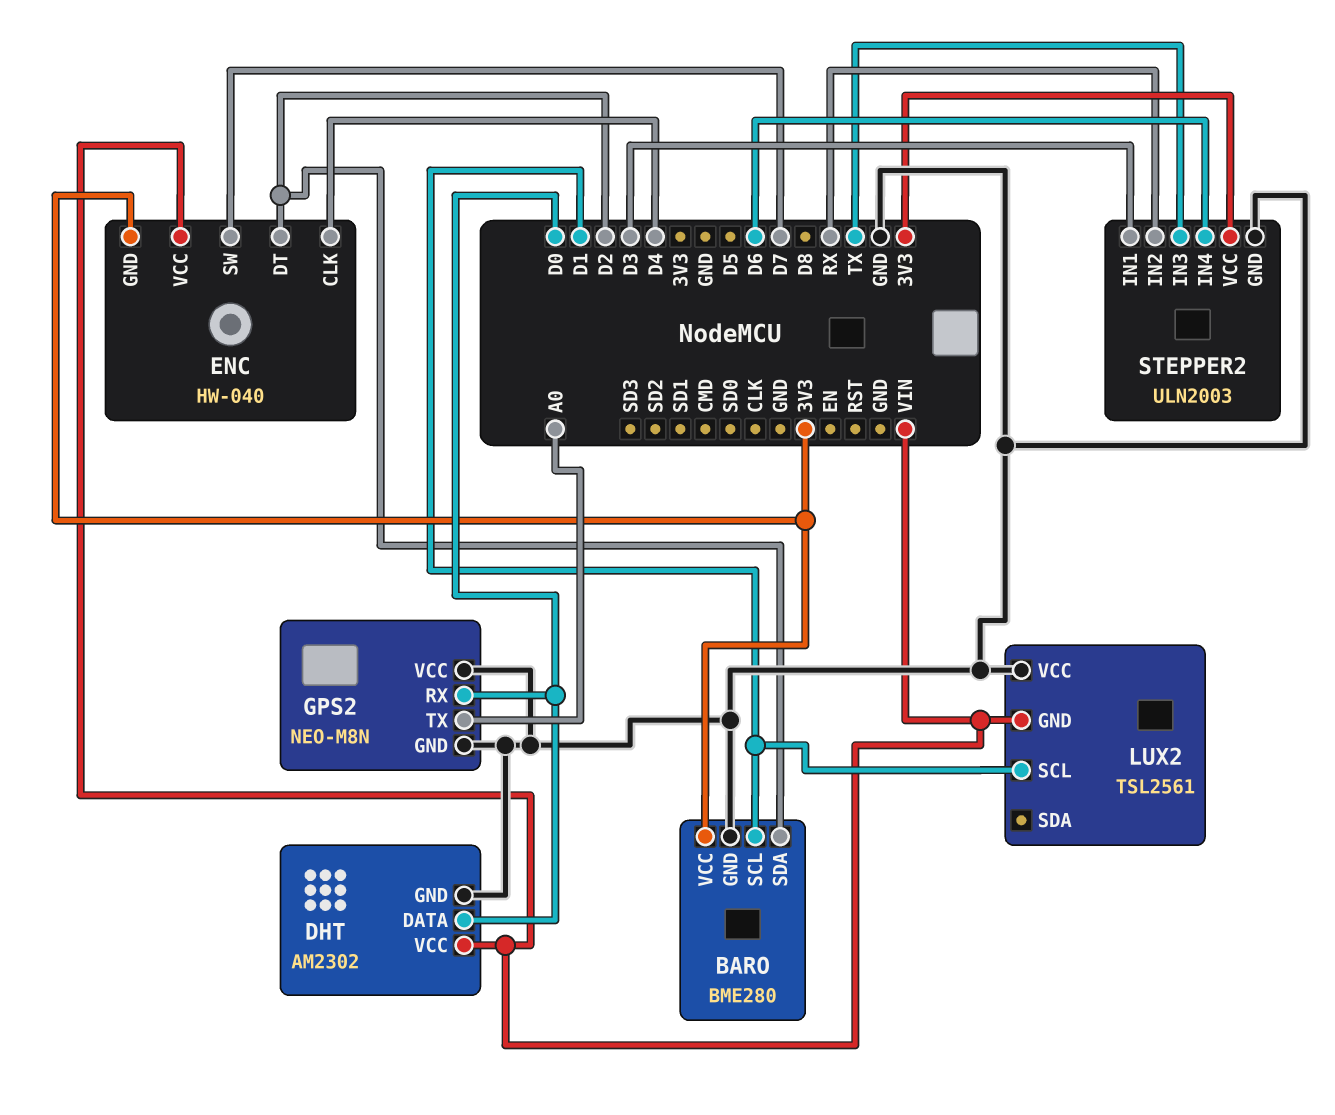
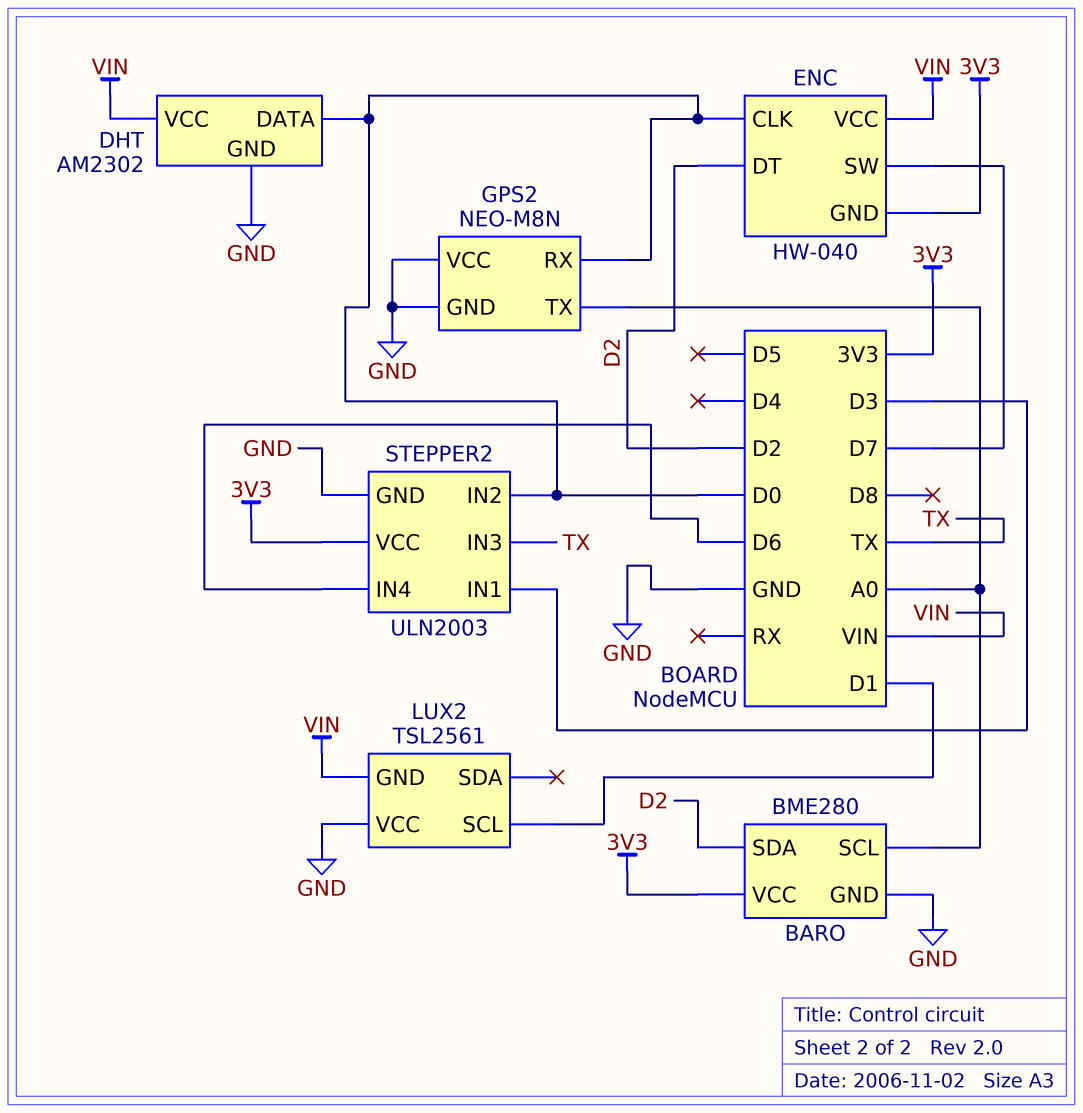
BARO pin SCL: D1 -> A0
ENC pin CLK: D4 -> D0
STEPPER2 pin IN2: RX -> D0

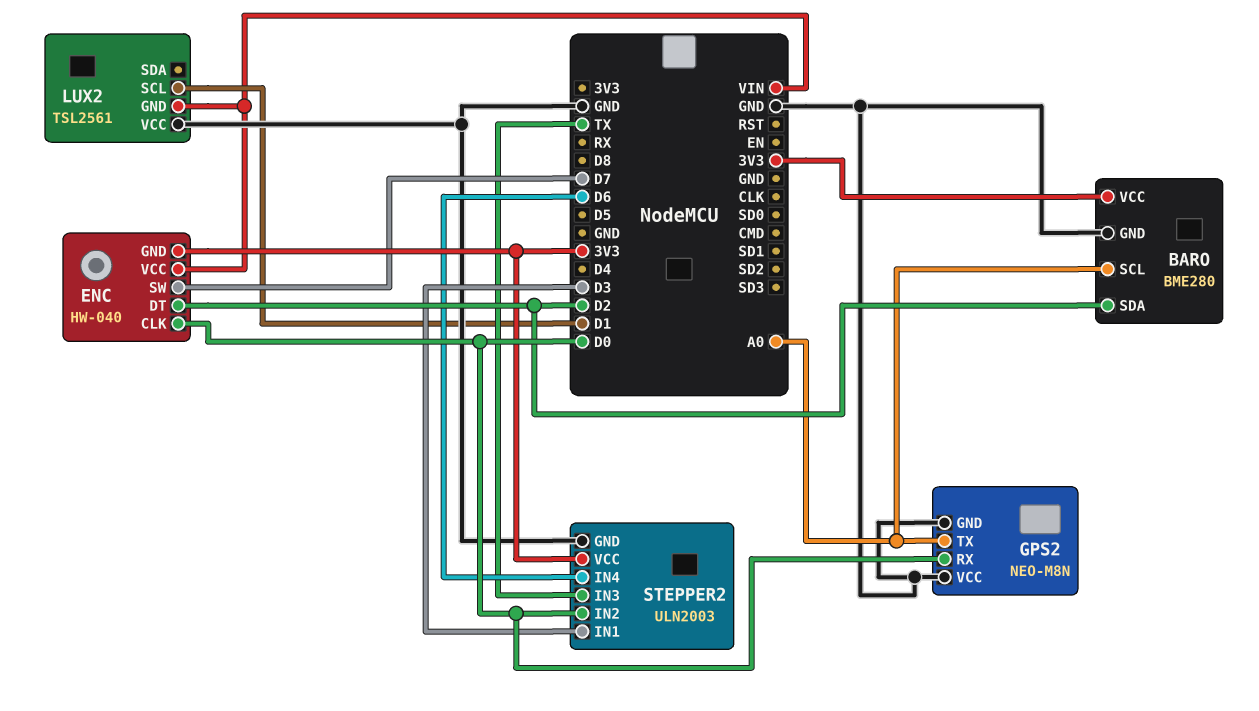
DHT: AM2302 -> none
DHT pin DATA: D0 -> none
DHT pin GND: GND -> none
DHT pin VCC: VIN -> none

